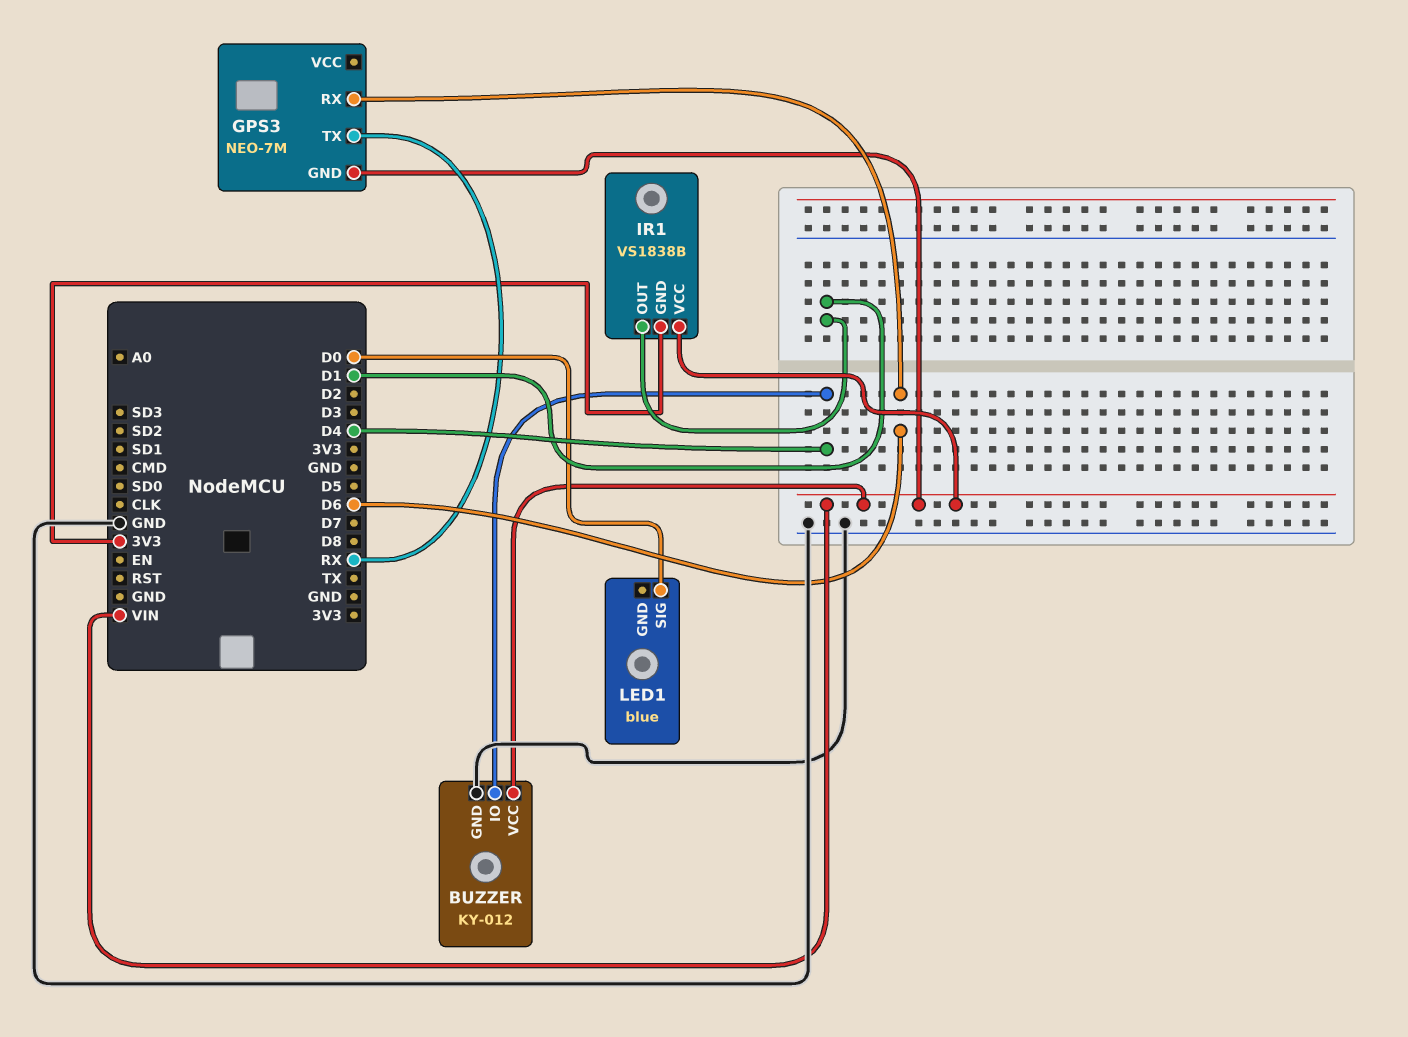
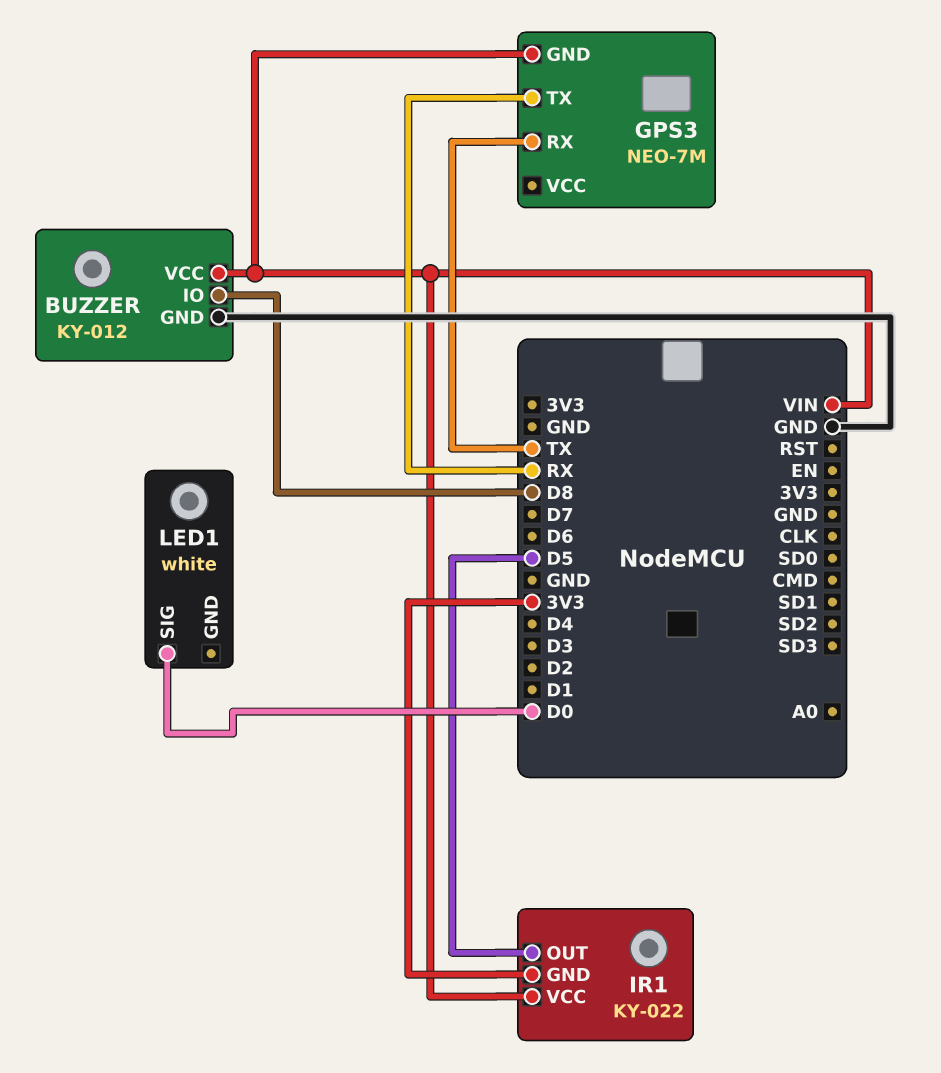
BUZZER pin IO: D4 -> D8
GPS3 pin RX: D6 -> TX
IR1: VS1838B -> KY-022
IR1 pin OUT: D1 -> D5
LED1: blue -> white

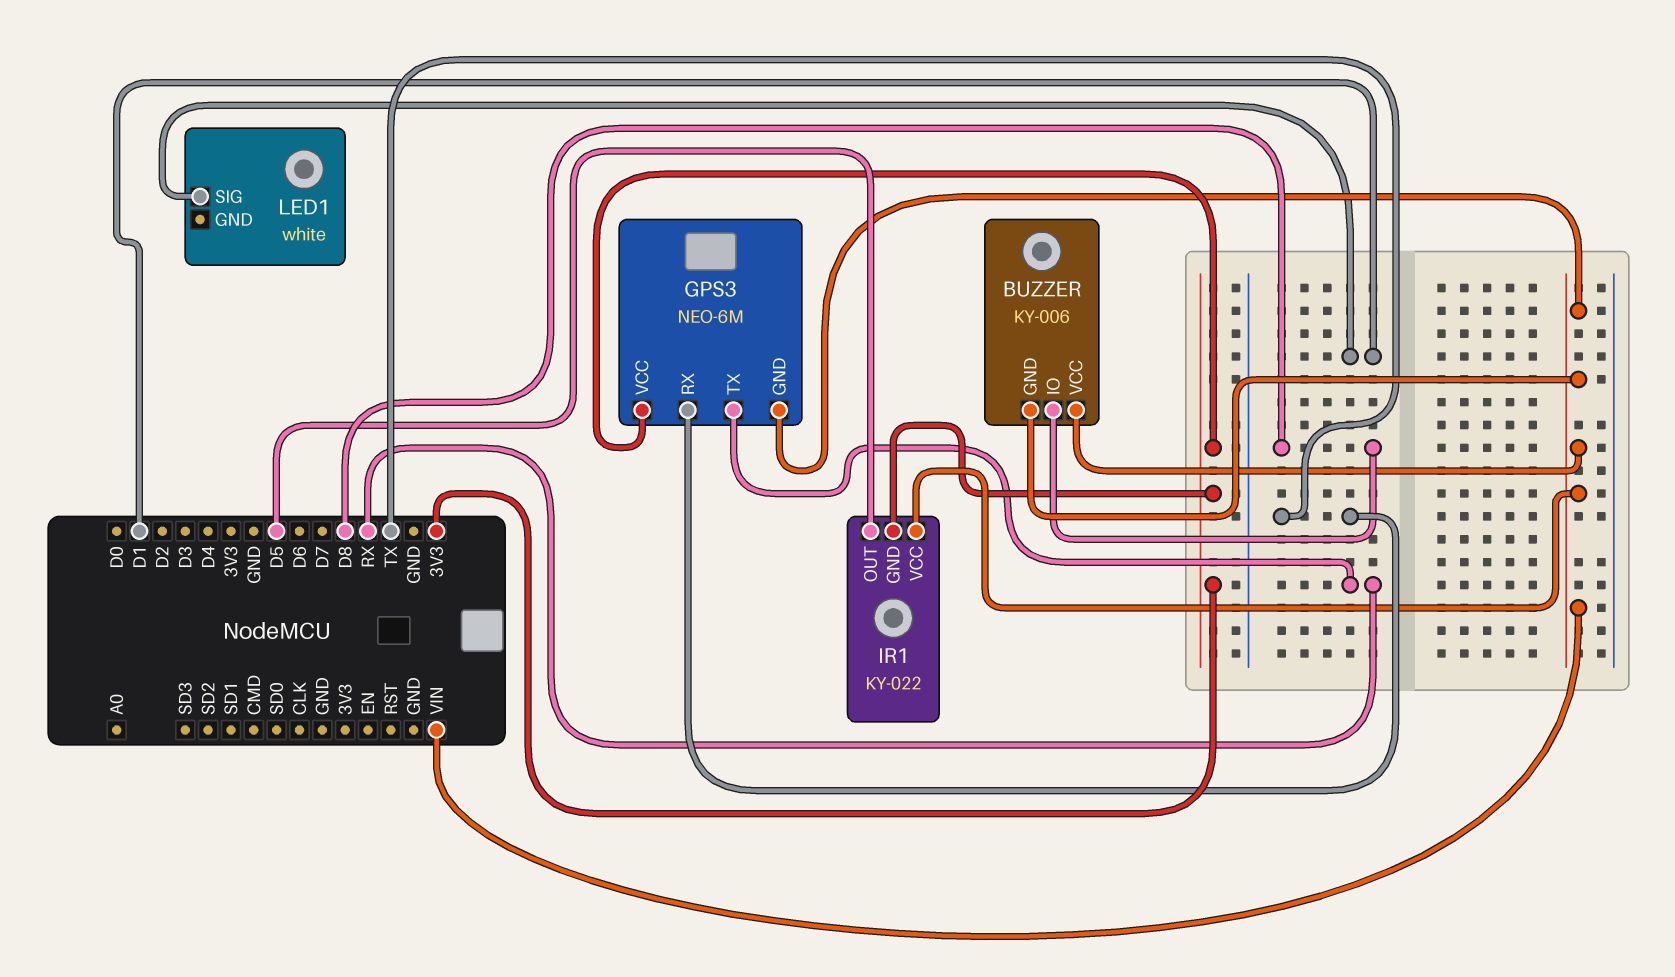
BUZZER: KY-012 -> KY-006
BUZZER pin GND: GND -> VIN
GPS3: NEO-7M -> NEO-6M
GPS3 pin VCC: none -> 3V3
LED1 pin SIG: D0 -> D1

